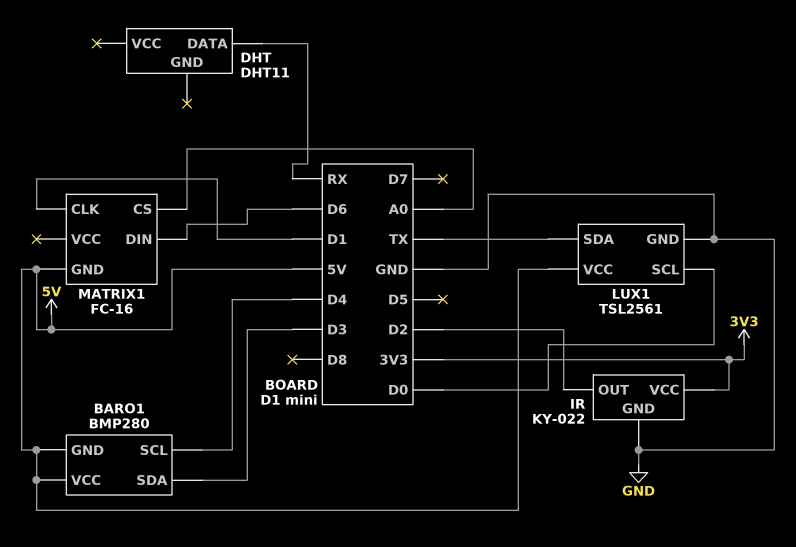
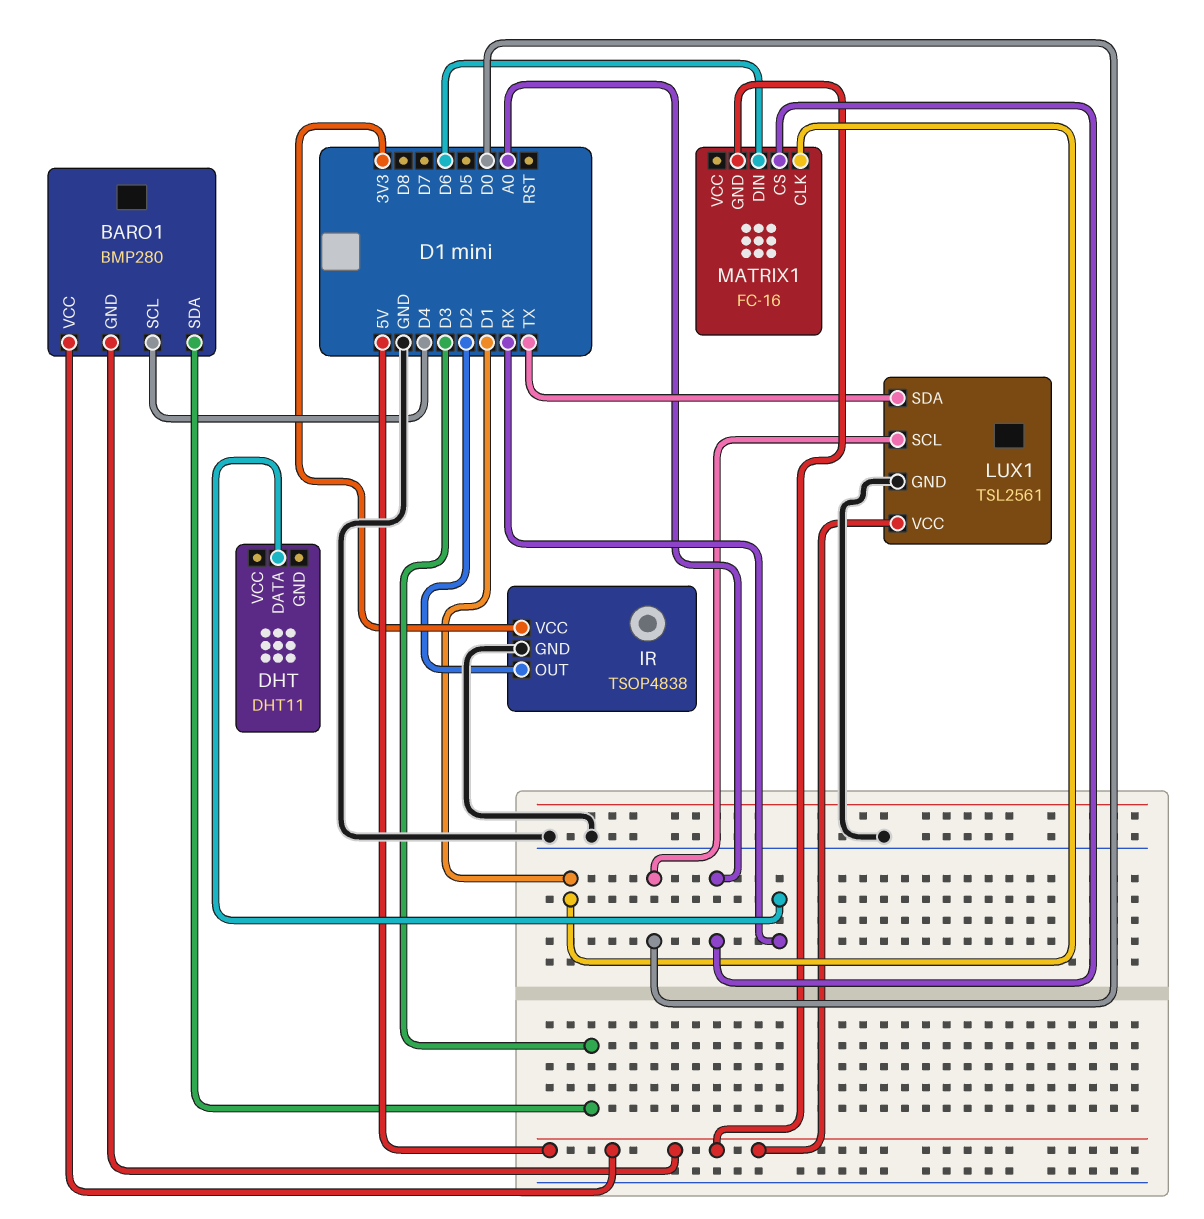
IR: KY-022 -> TSOP4838

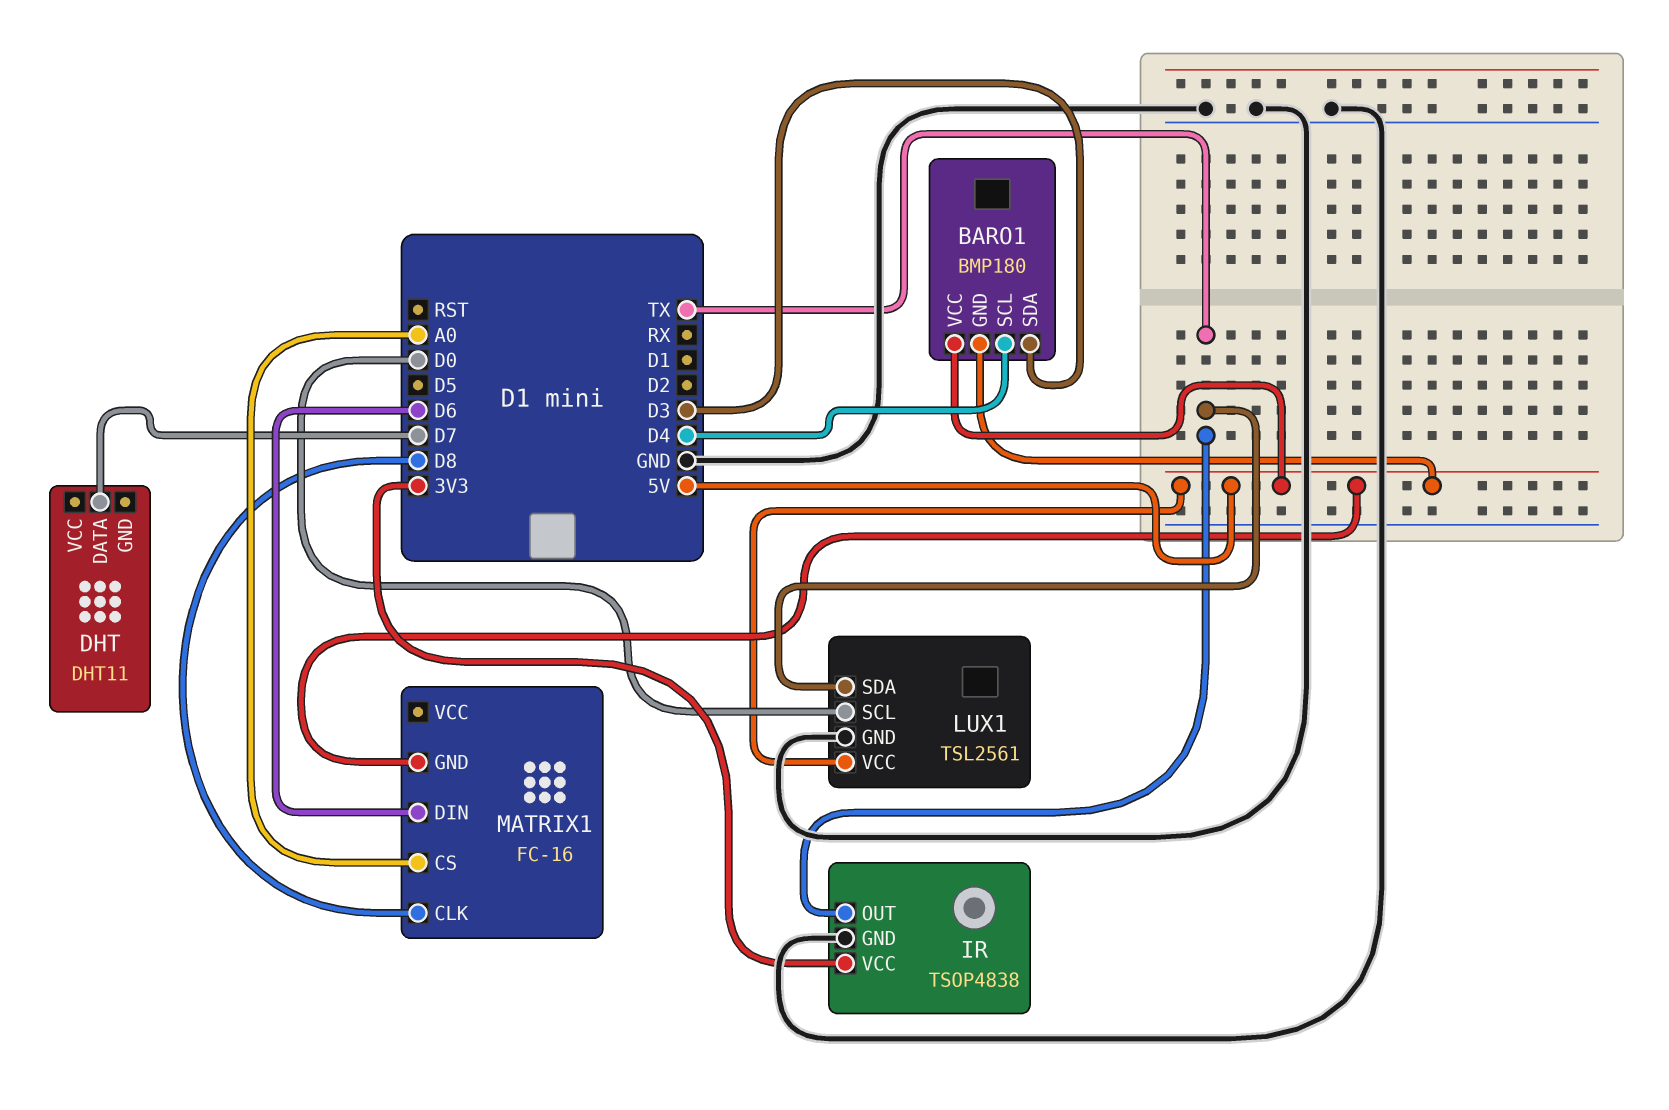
BARO1: BMP280 -> BMP180
DHT pin DATA: RX -> D7
IR pin OUT: D2 -> TX
MATRIX1 pin CLK: D1 -> D8

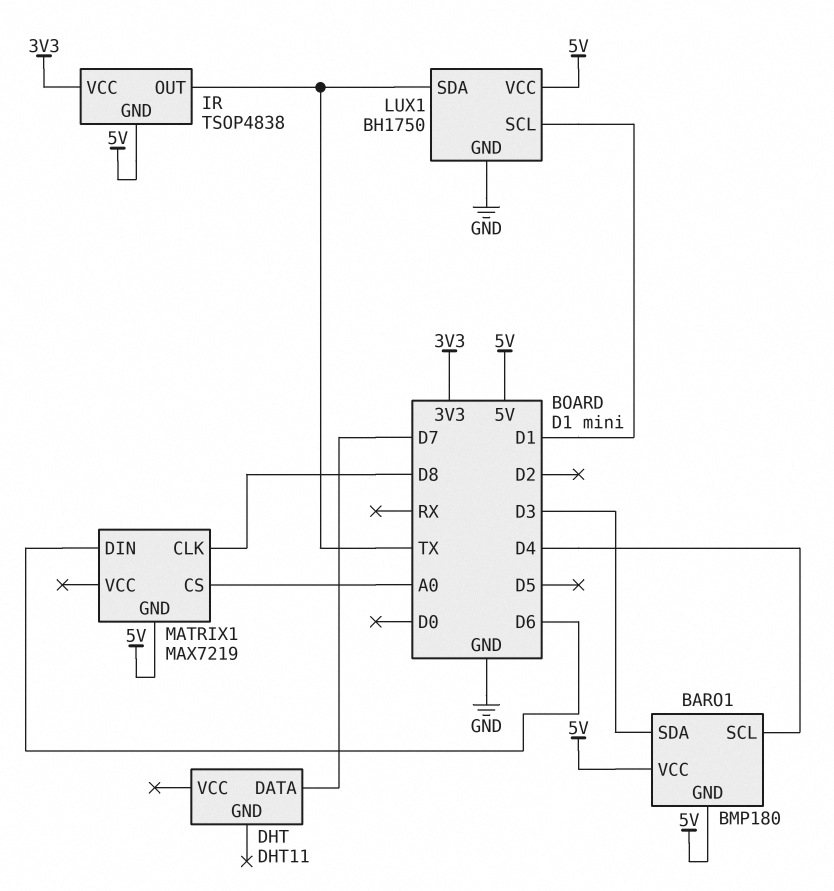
IR pin GND: GND -> 5V
LUX1: TSL2561 -> BH1750
LUX1 pin SCL: D0 -> D1
MATRIX1: FC-16 -> MAX7219

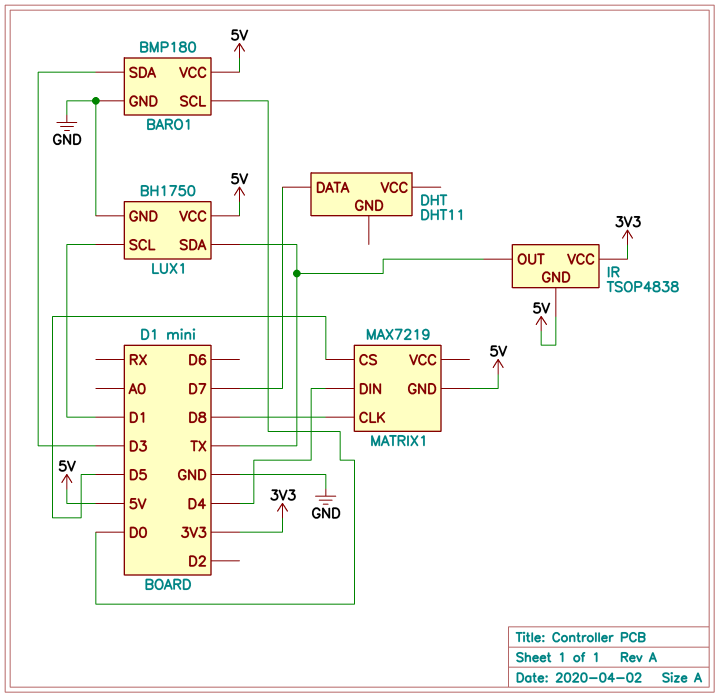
BARO1 pin GND: 5V -> GND
BARO1 pin SCL: D4 -> D0
MATRIX1 pin CS: A0 -> D5
MATRIX1 pin DIN: D6 -> D4

